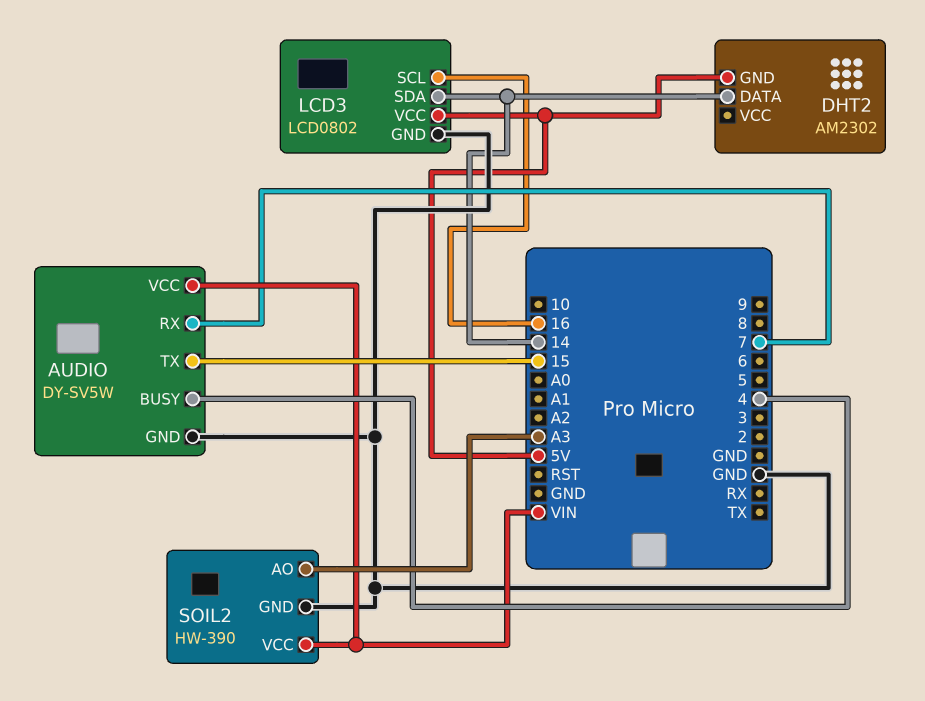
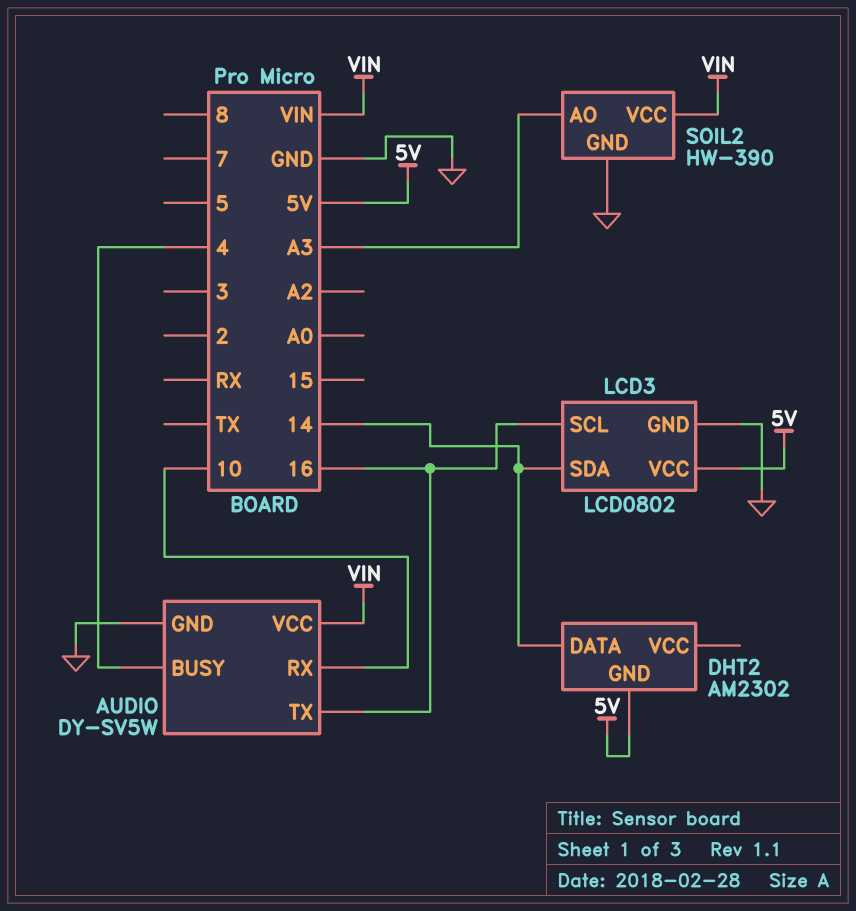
AUDIO pin RX: 7 -> 10
AUDIO pin TX: 15 -> 16

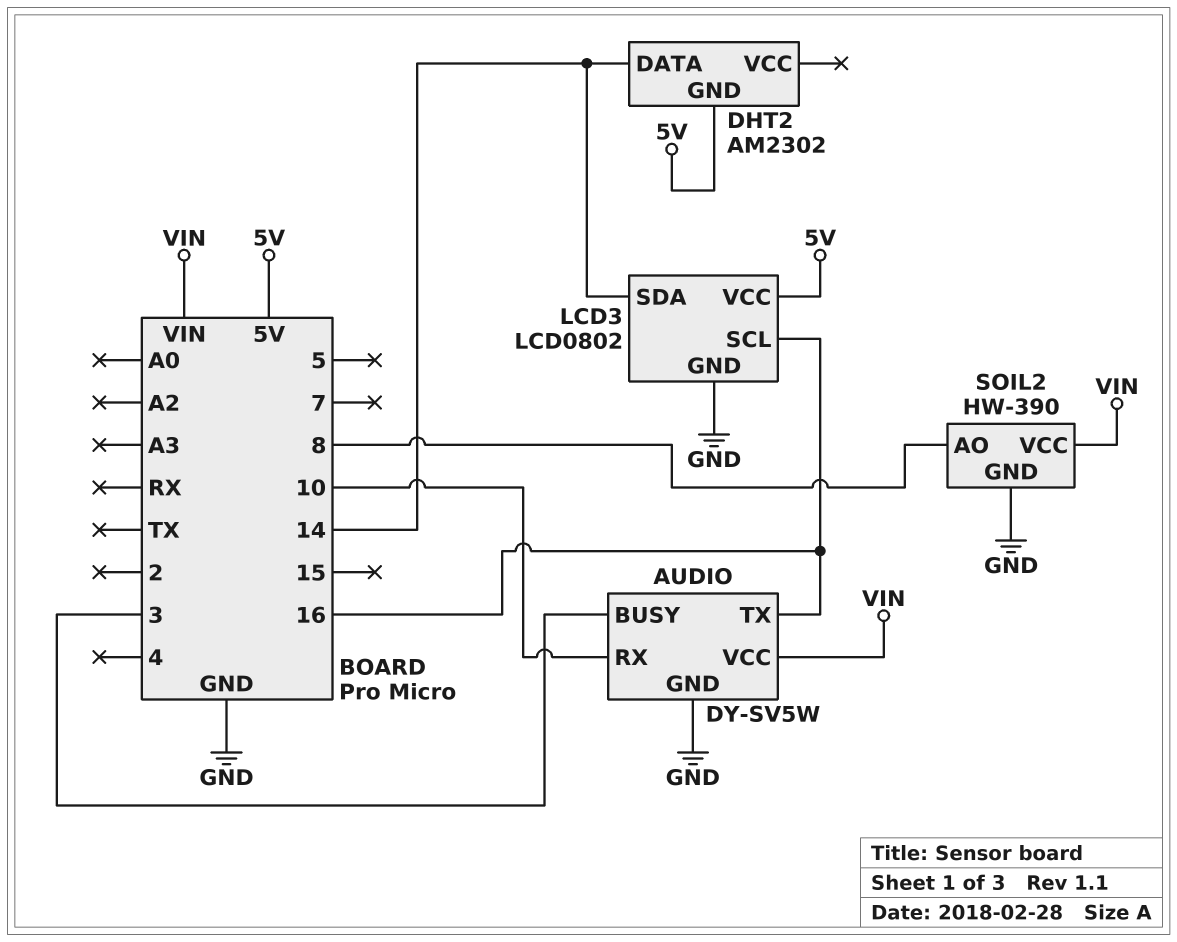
AUDIO pin BUSY: 4 -> 3
SOIL2 pin AO: A3 -> 8

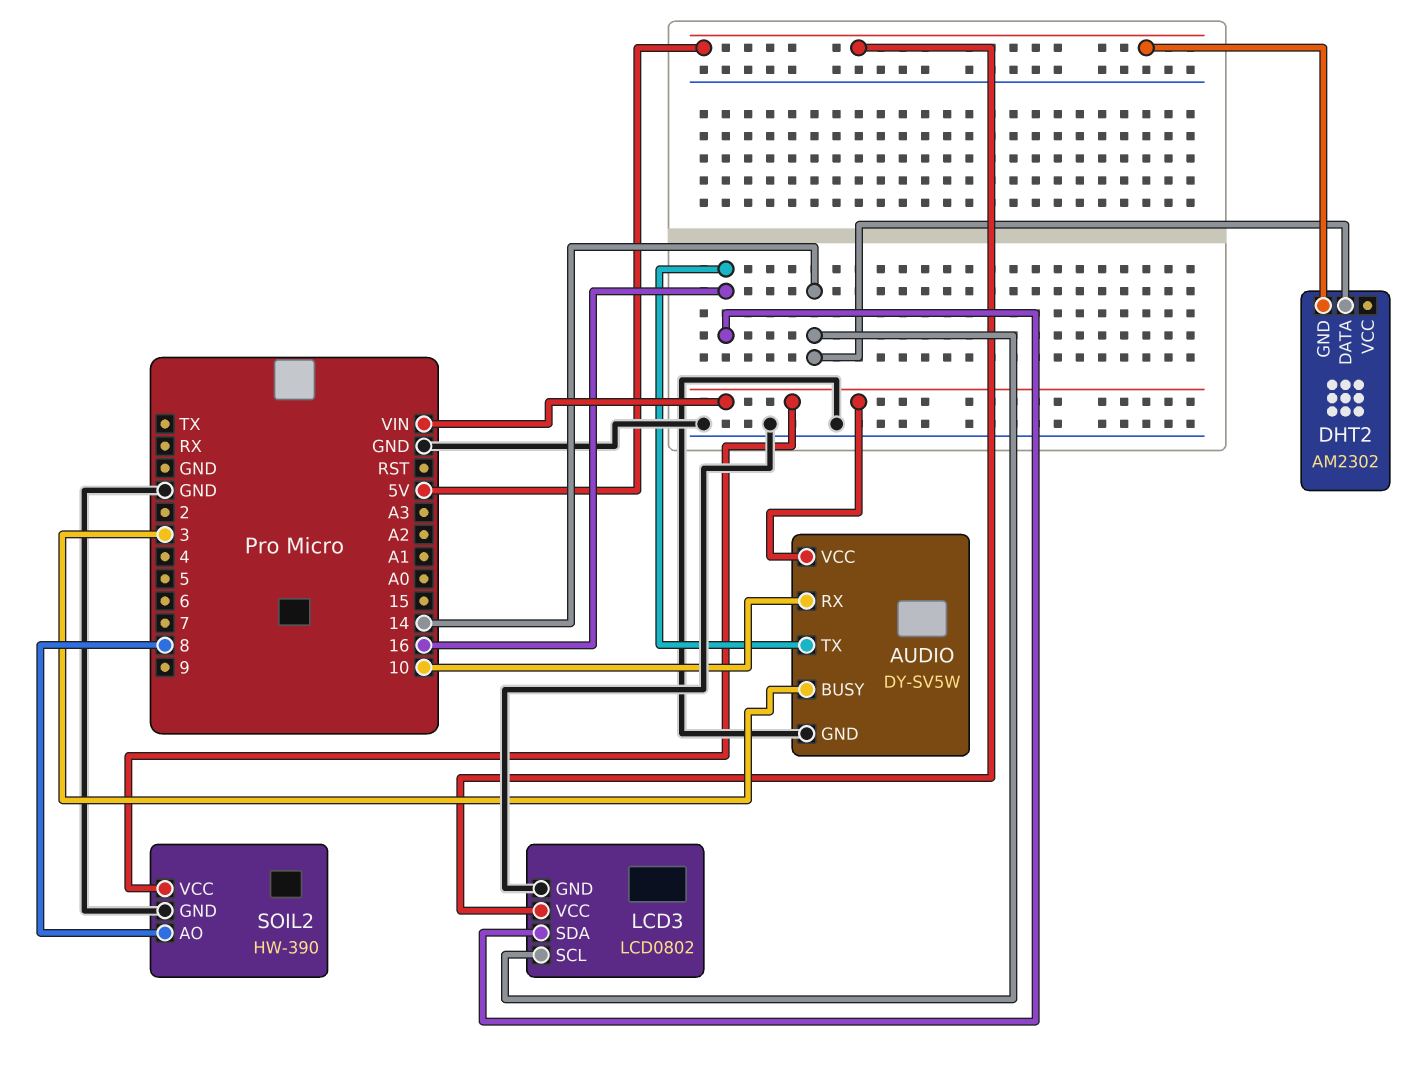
LCD3 pin SCL: 16 -> 14
LCD3 pin SDA: 14 -> 16

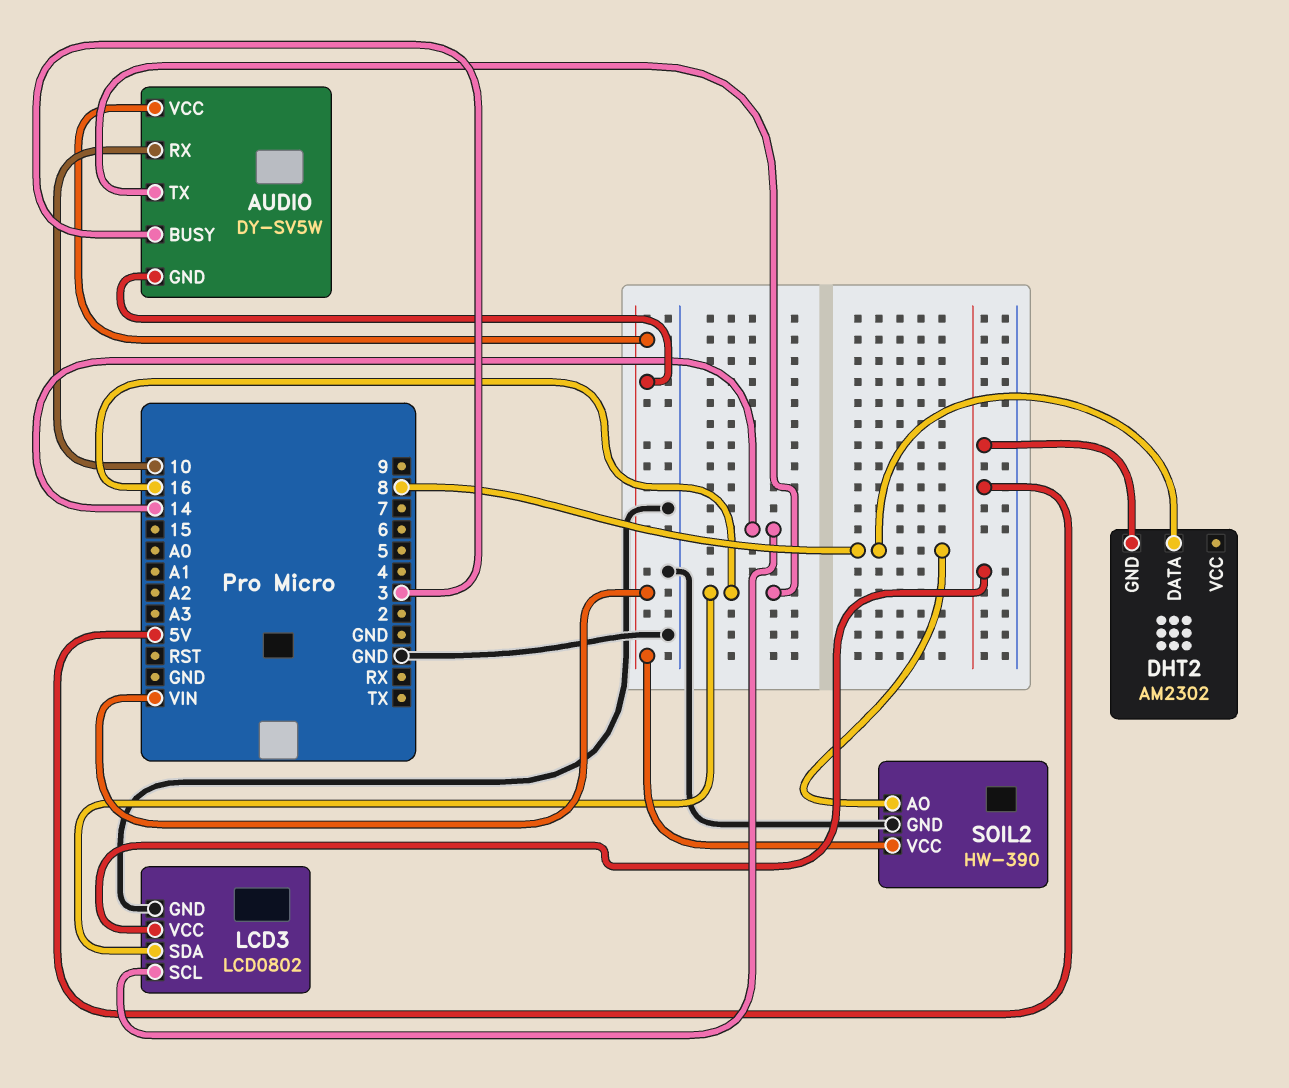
AUDIO pin GND: GND -> VIN
DHT2 pin DATA: 14 -> 8

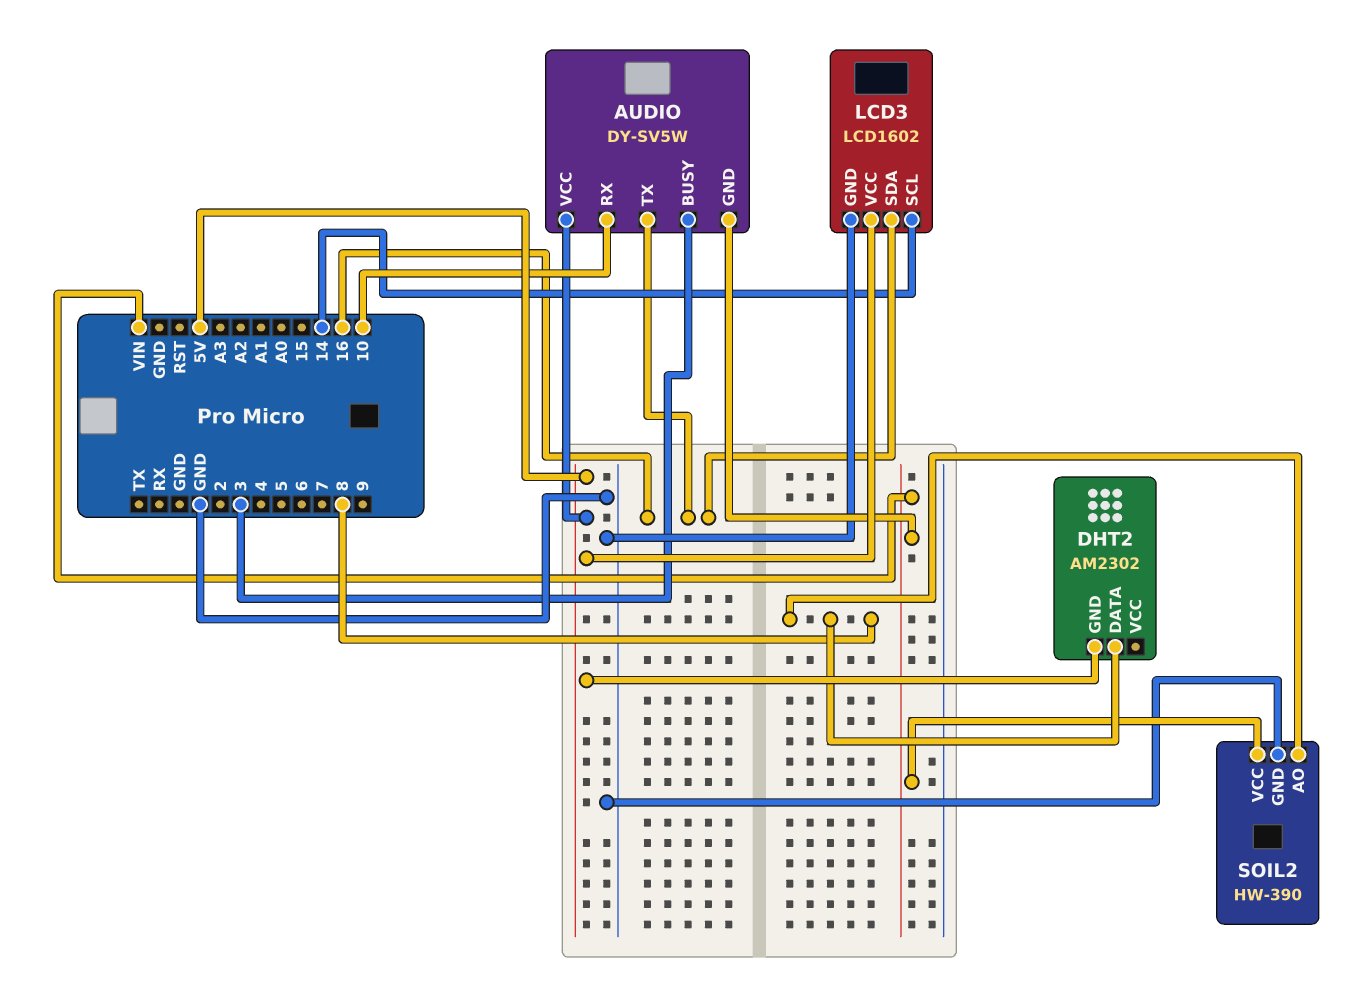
AUDIO pin VCC: VIN -> 5V
LCD3: LCD0802 -> LCD1602

